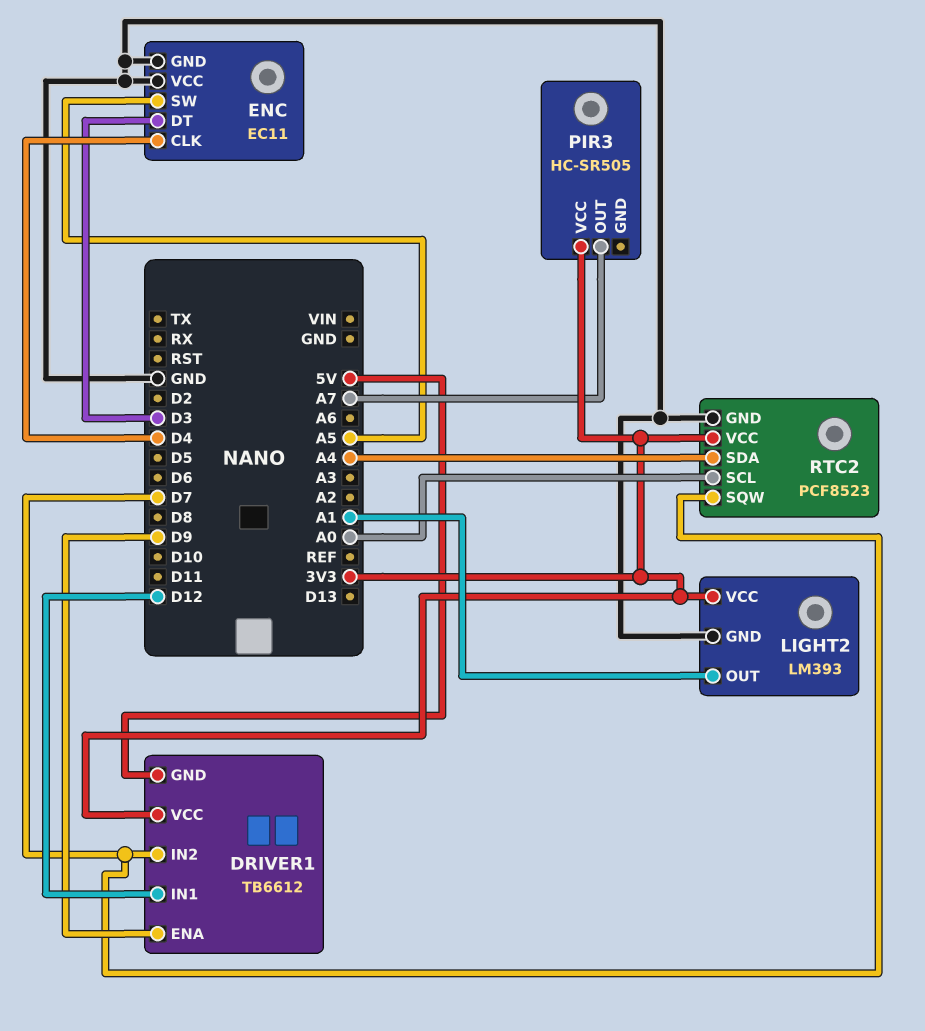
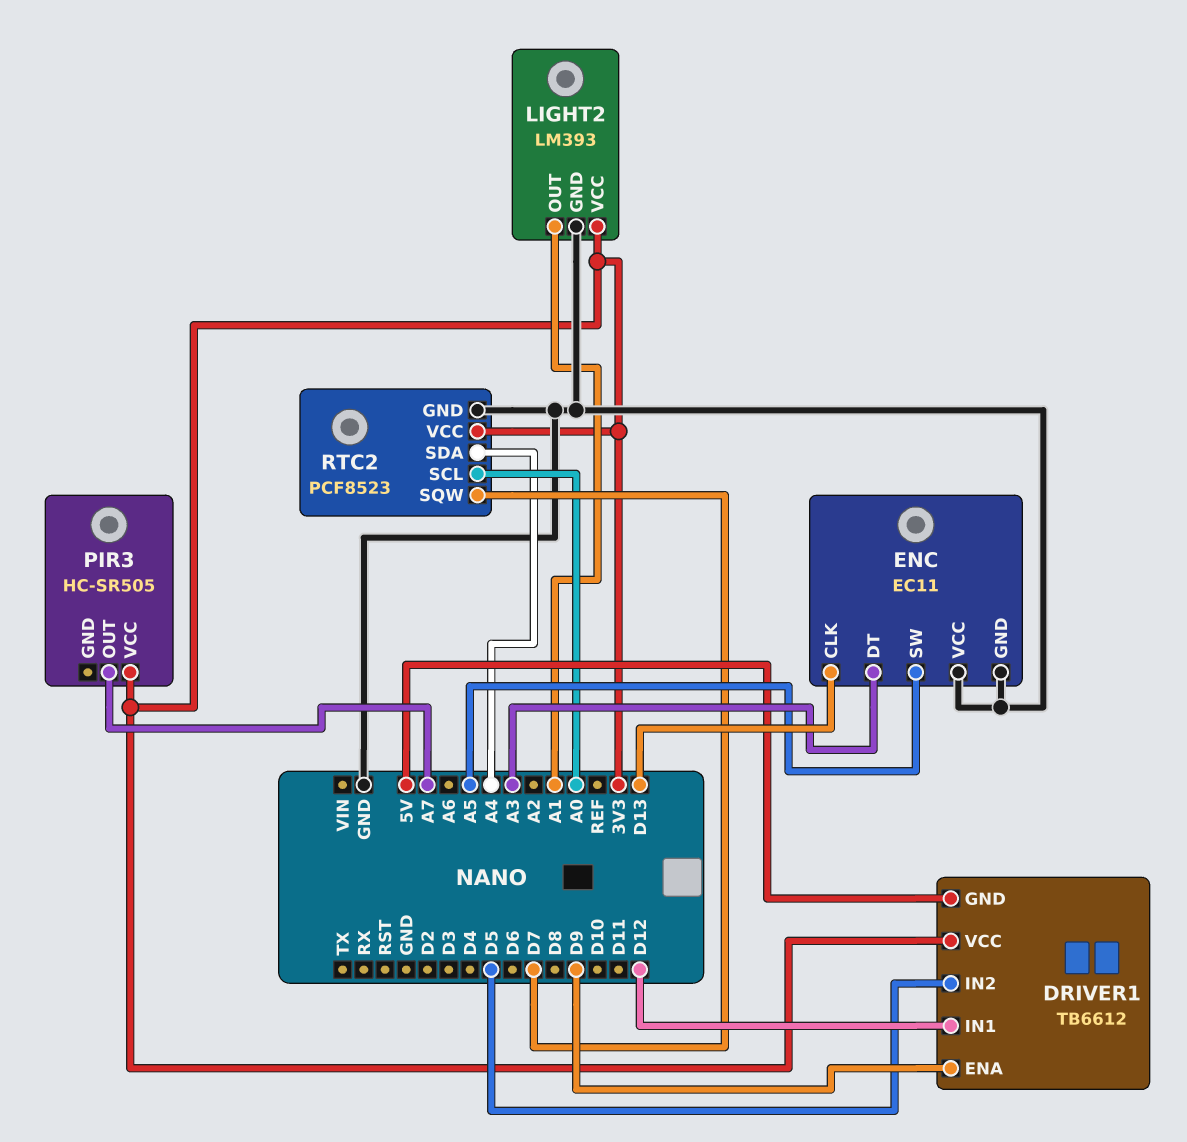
DRIVER1 pin IN2: D7 -> D5
ENC pin CLK: D4 -> D13
ENC pin DT: D3 -> A3

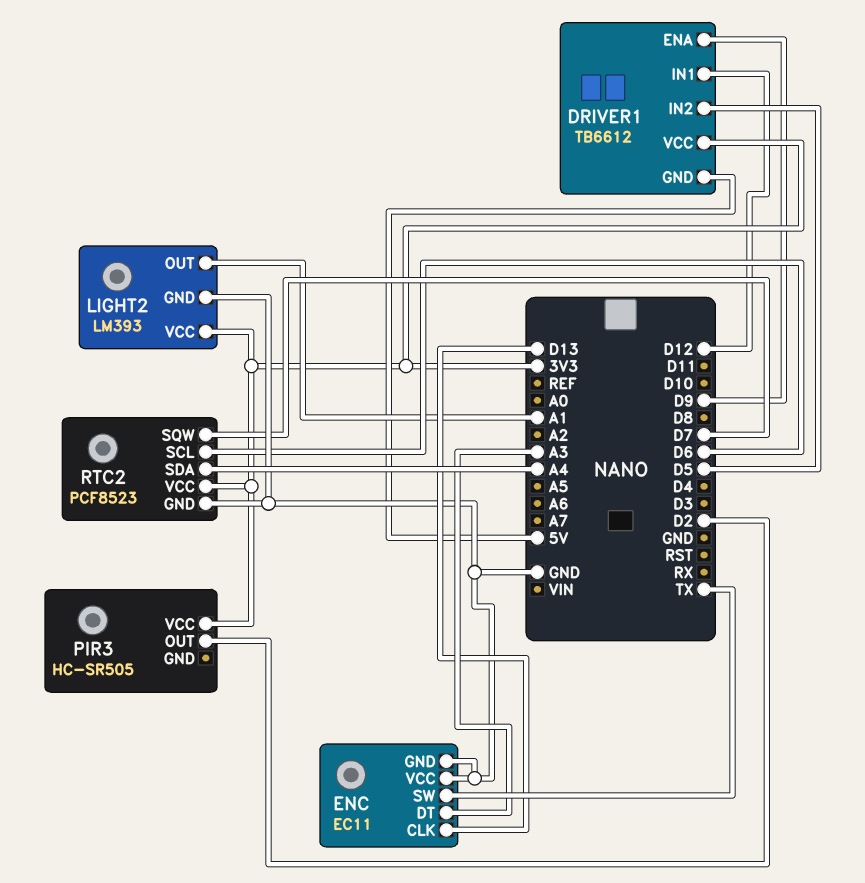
ENC pin SW: A5 -> TX
PIR3 pin OUT: A7 -> D2
RTC2 pin SCL: A0 -> D6

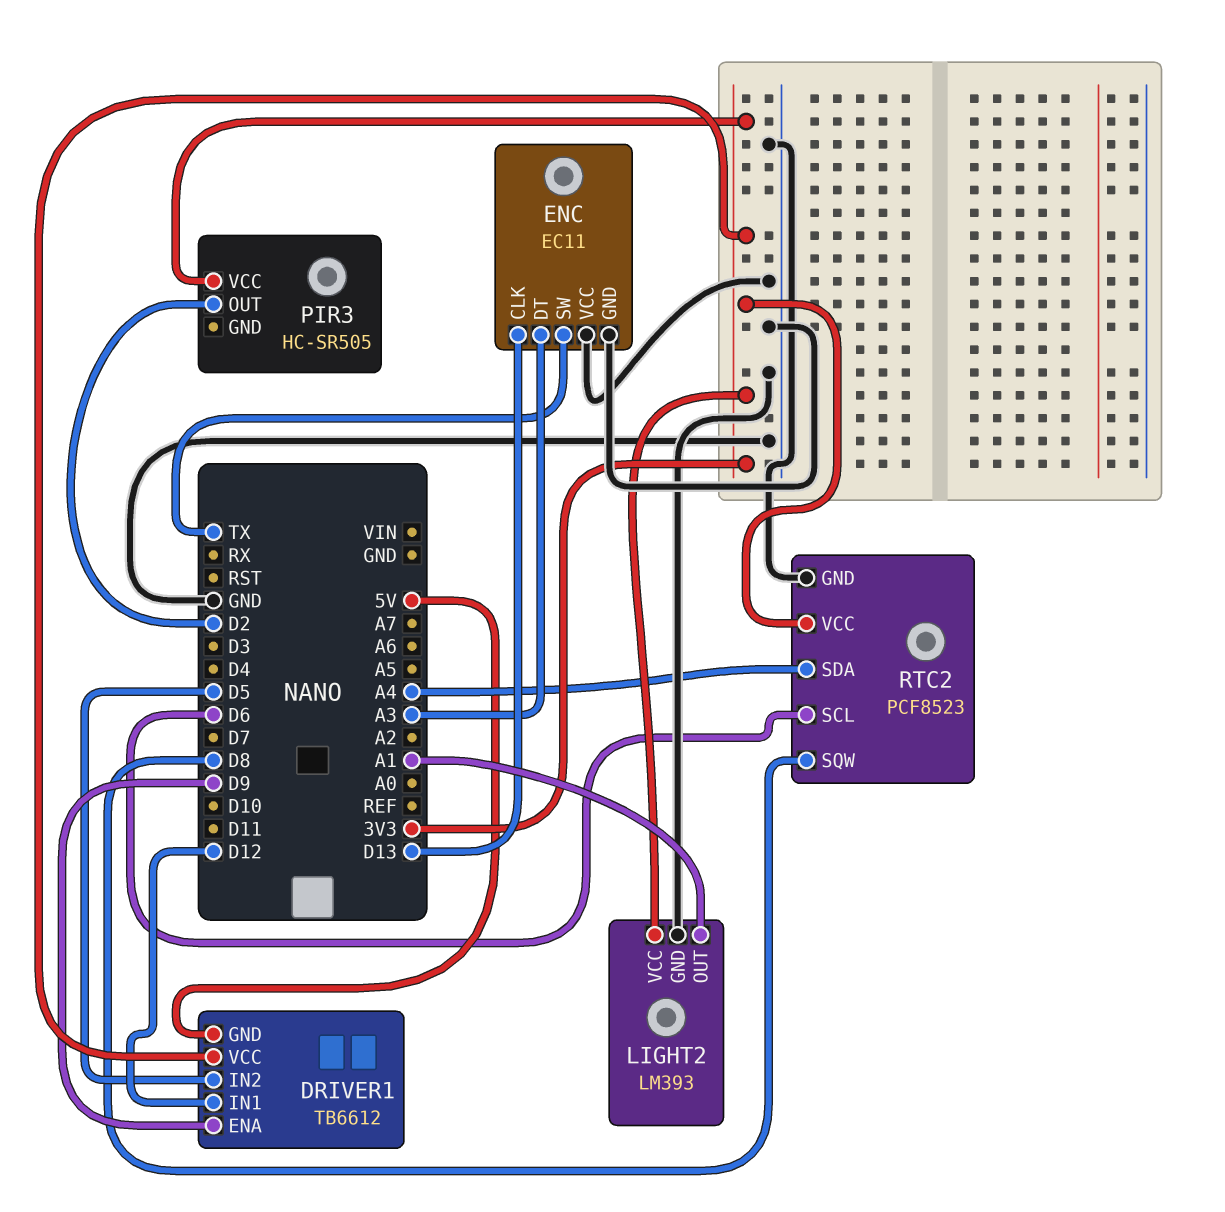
RTC2 pin SQW: D7 -> D8

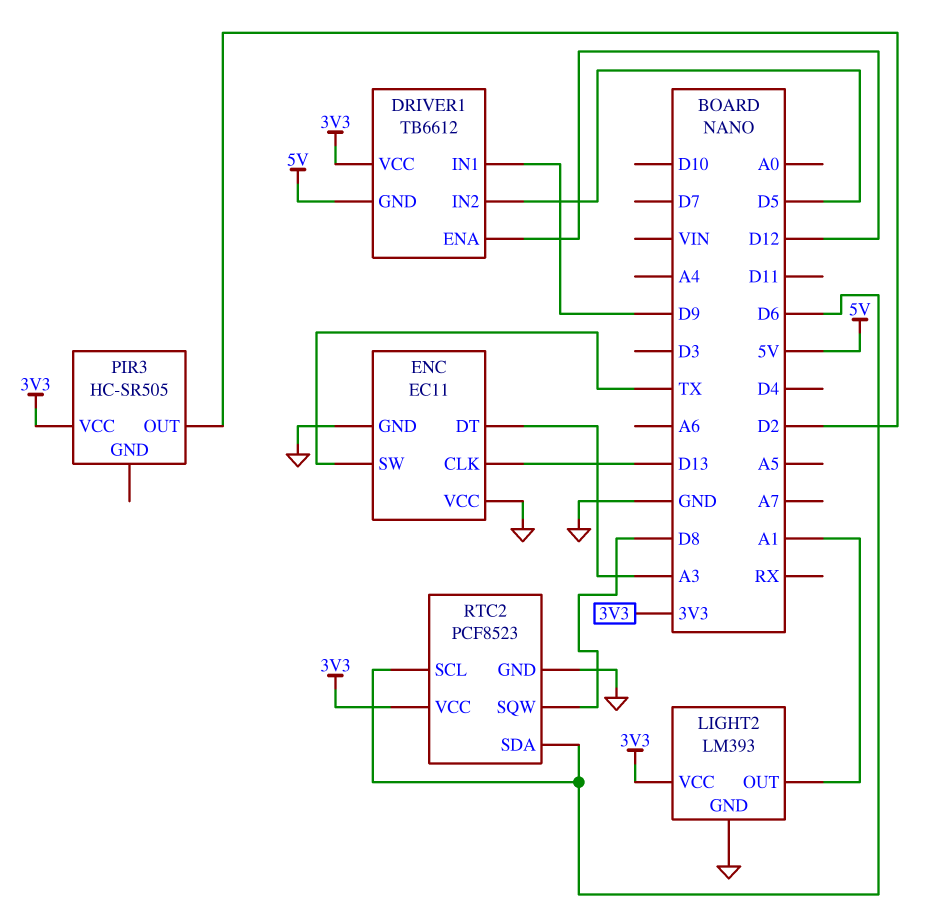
DRIVER1 pin ENA: D9 -> D12
DRIVER1 pin IN1: D12 -> D9
RTC2 pin SDA: A4 -> D6

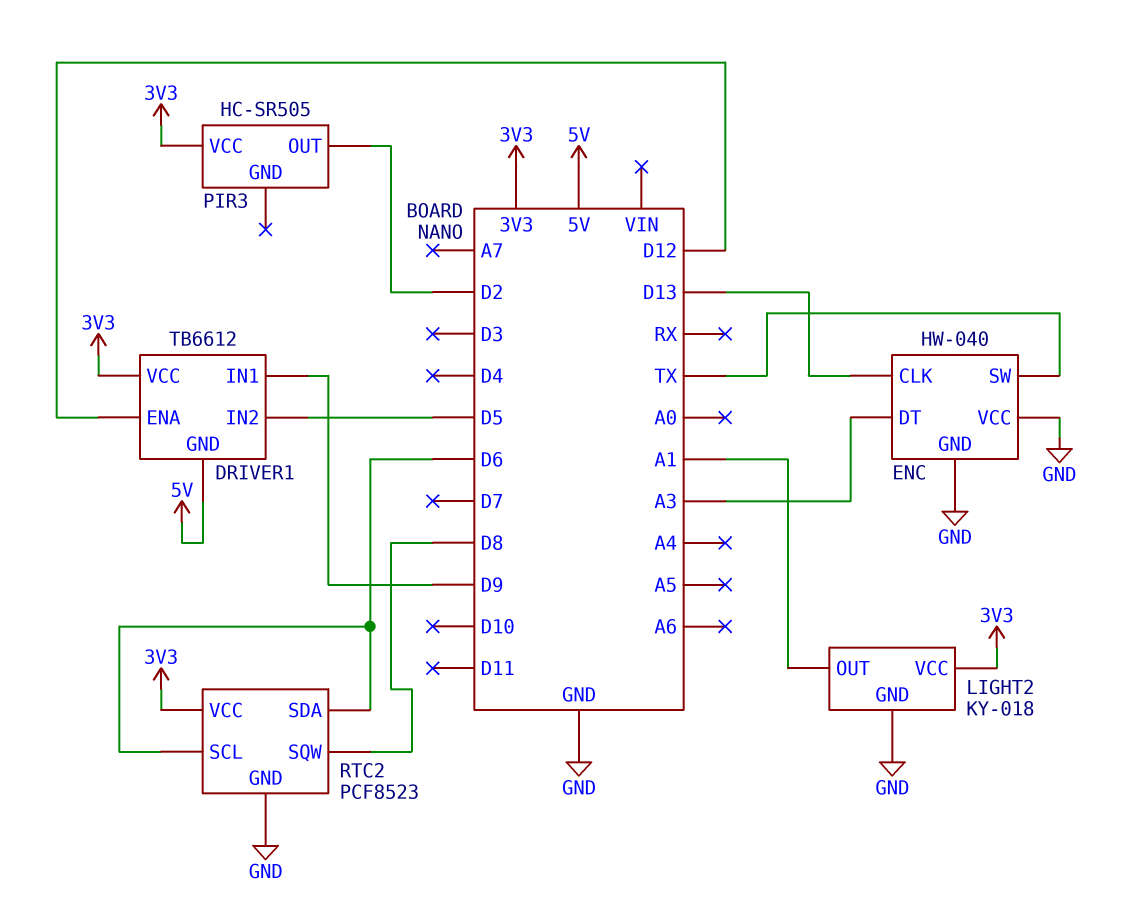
ENC: EC11 -> HW-040
LIGHT2: LM393 -> KY-018

